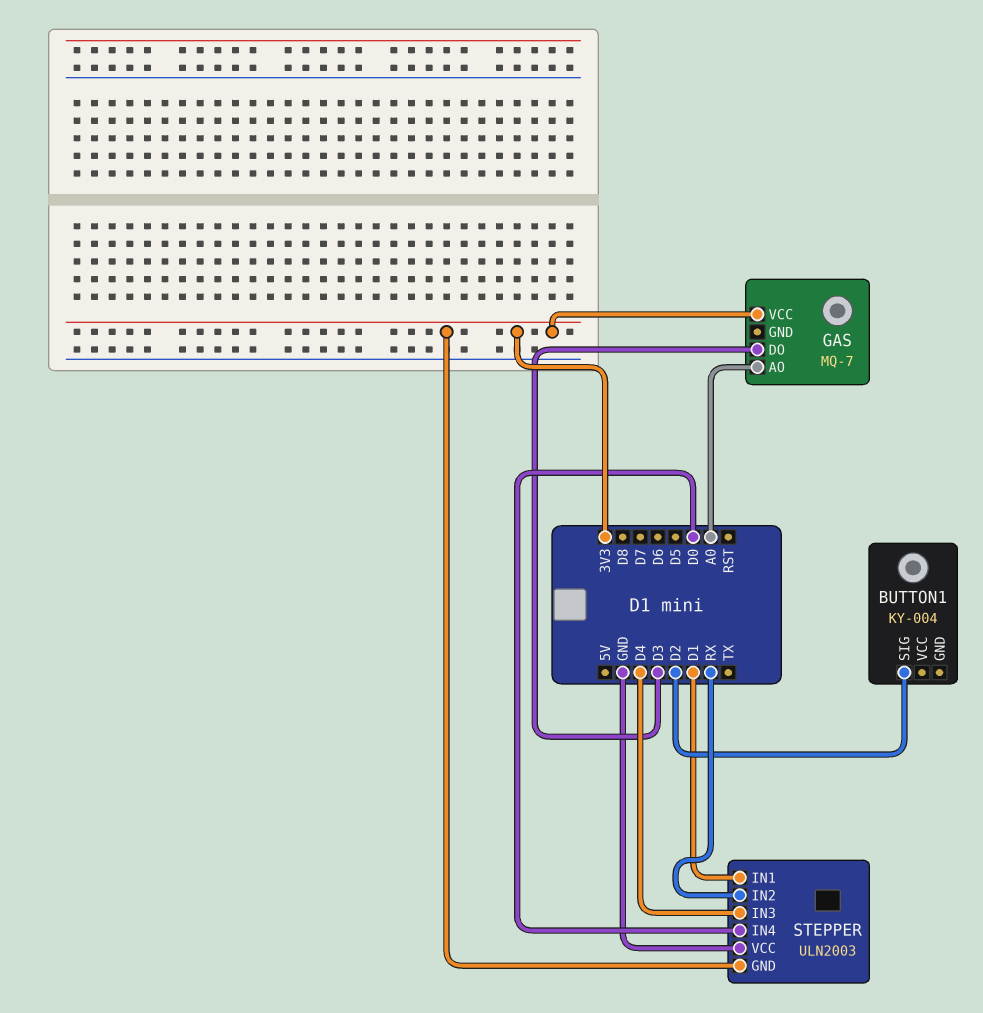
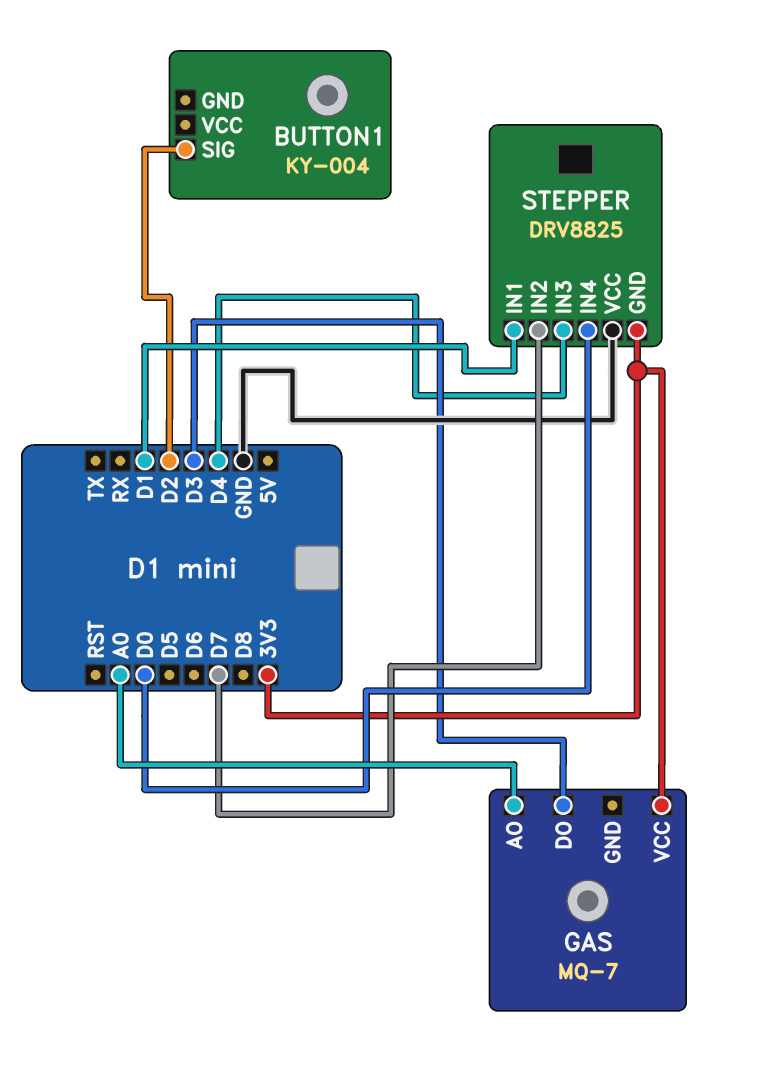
STEPPER: ULN2003 -> DRV8825
STEPPER pin IN2: RX -> D7

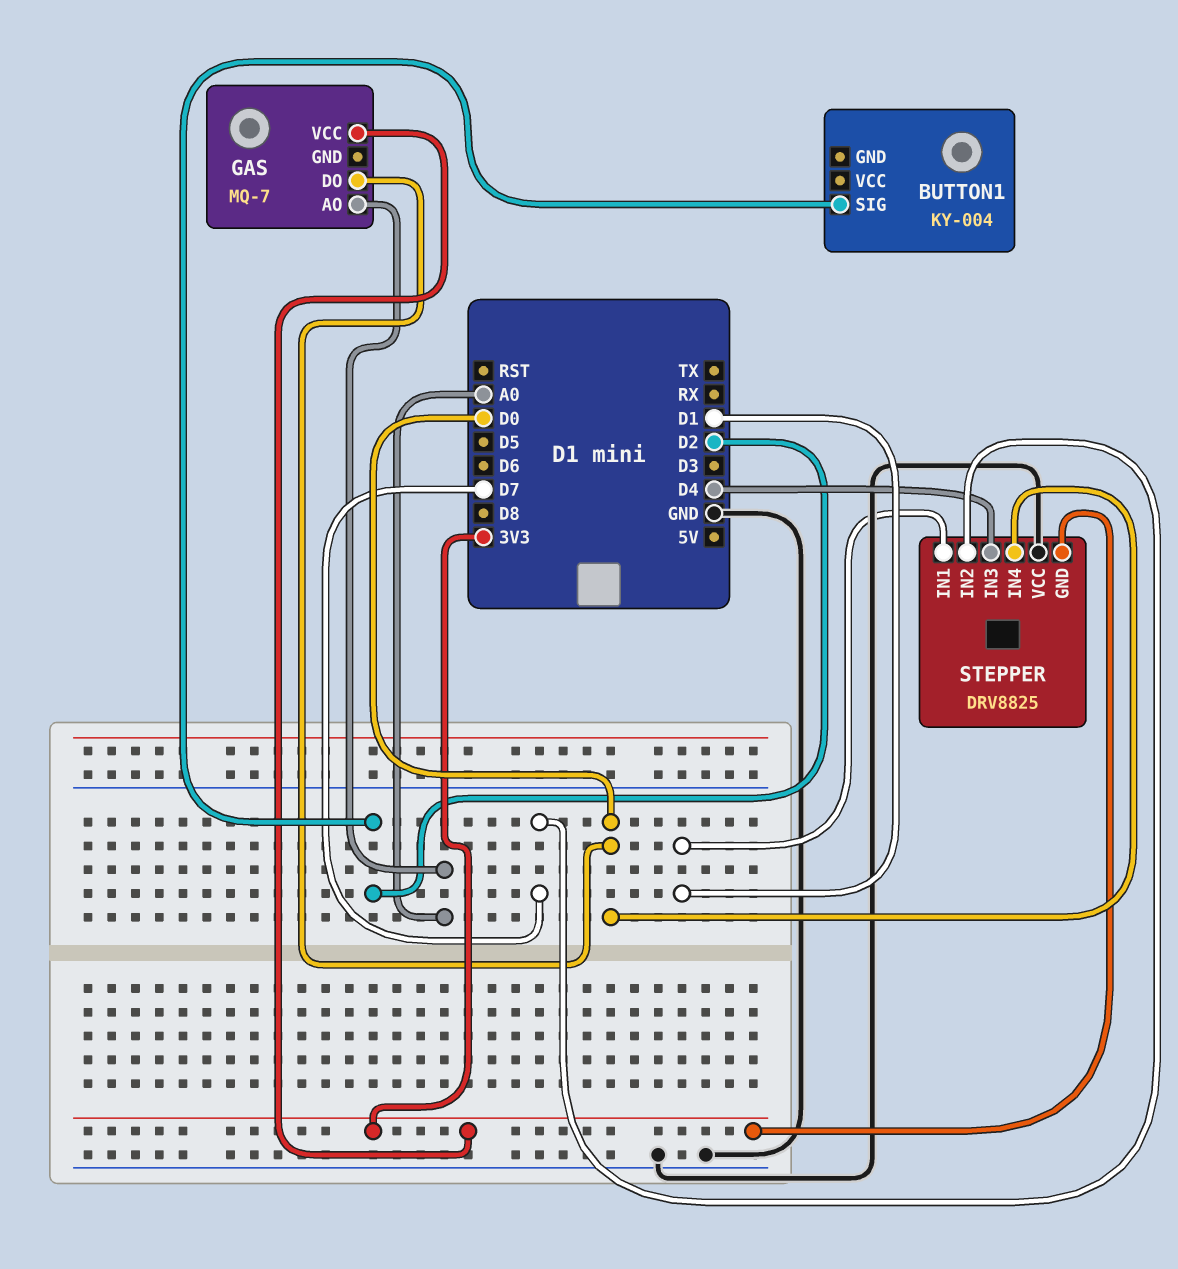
GAS pin DO: D3 -> D0

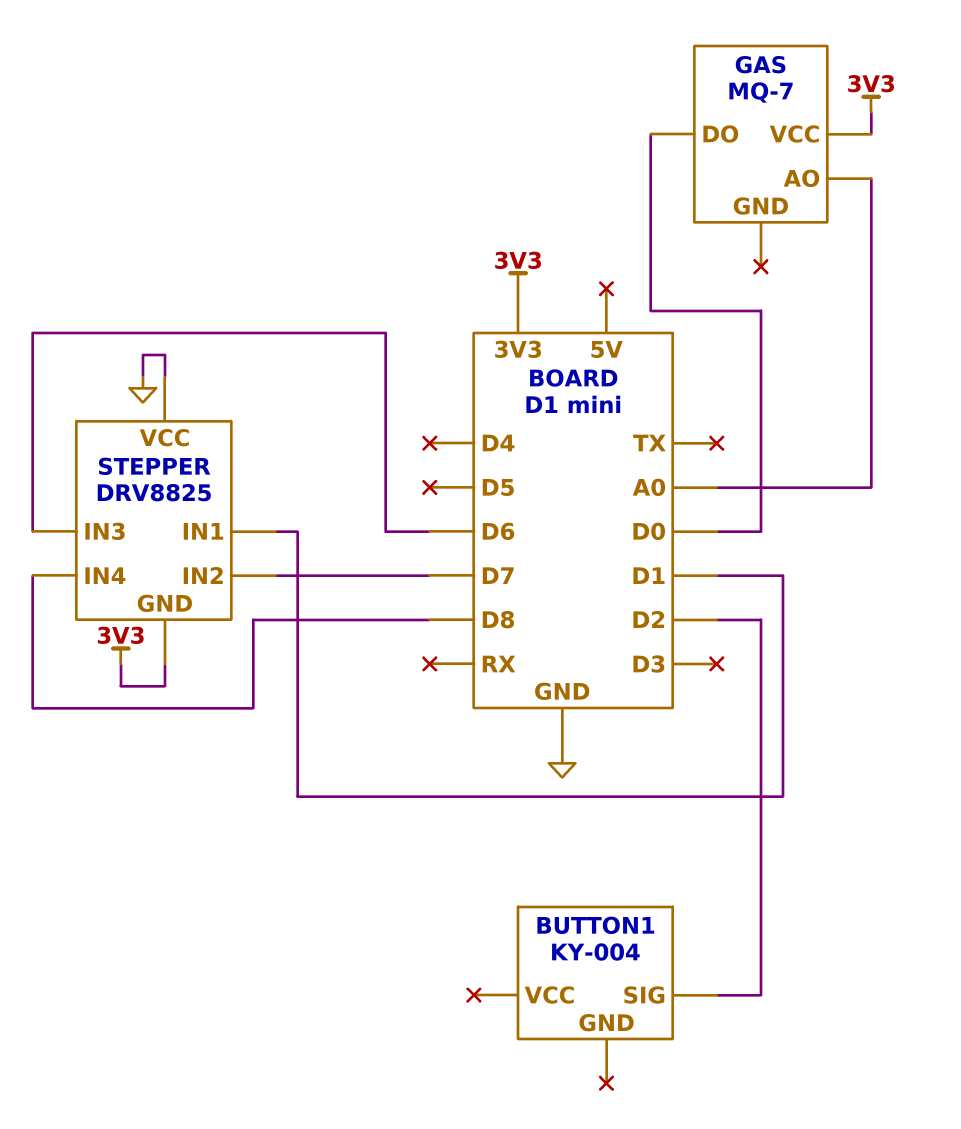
STEPPER pin IN3: D4 -> D6
STEPPER pin IN4: D0 -> D8

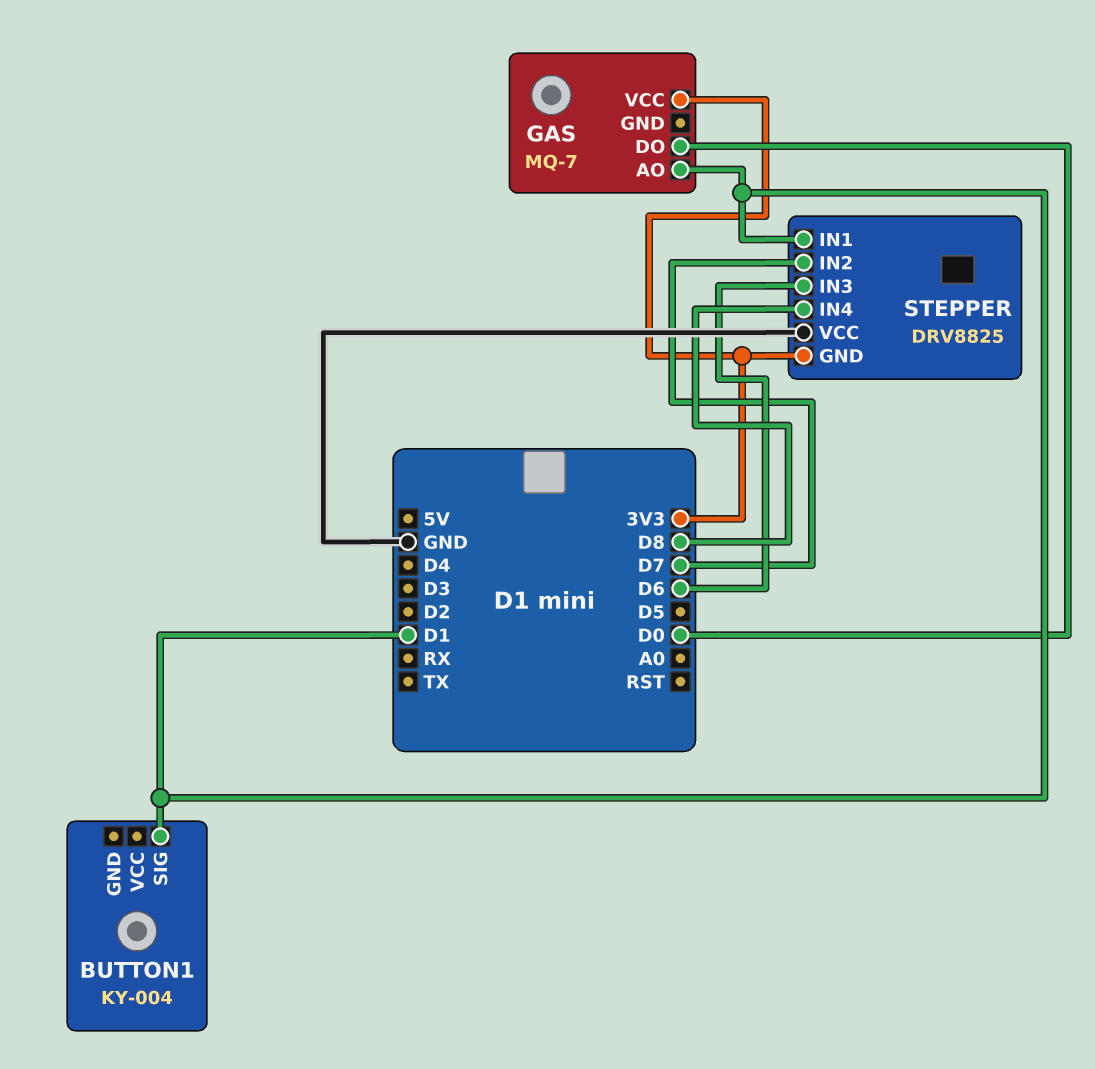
BUTTON1 pin SIG: D2 -> D1
GAS pin AO: A0 -> D1

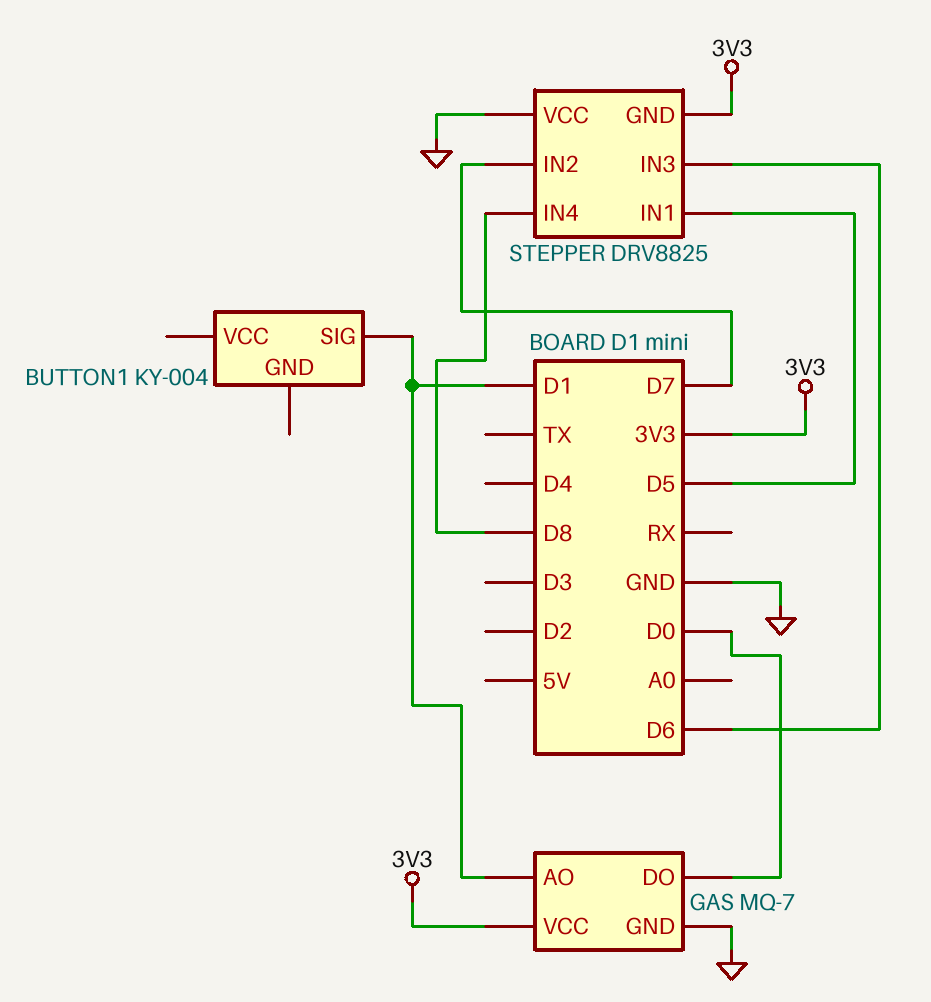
GAS pin GND: none -> GND
STEPPER pin IN1: D1 -> D5

